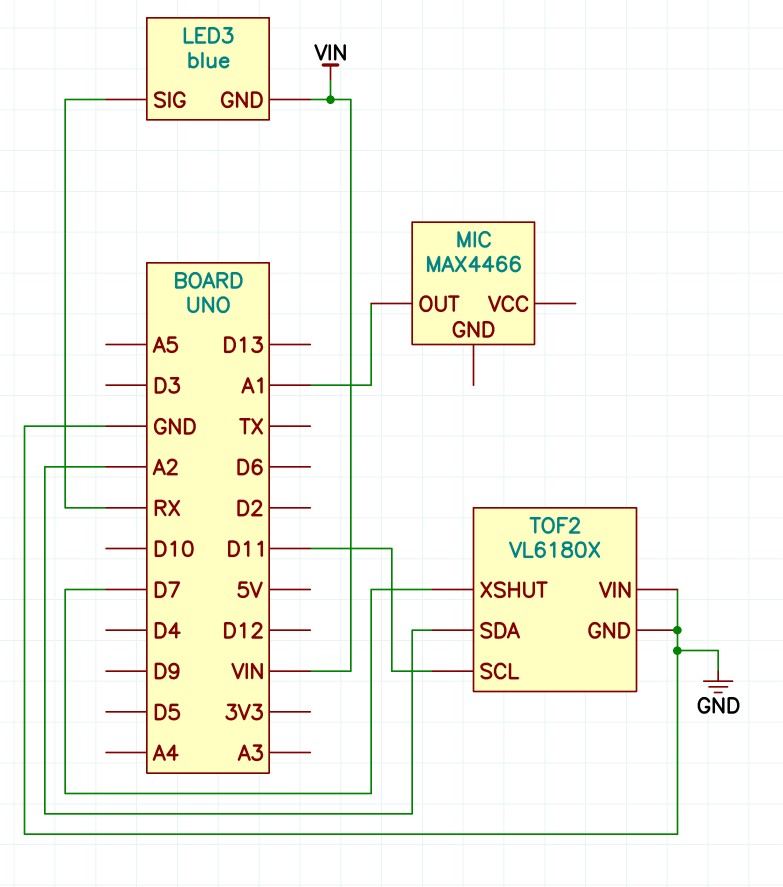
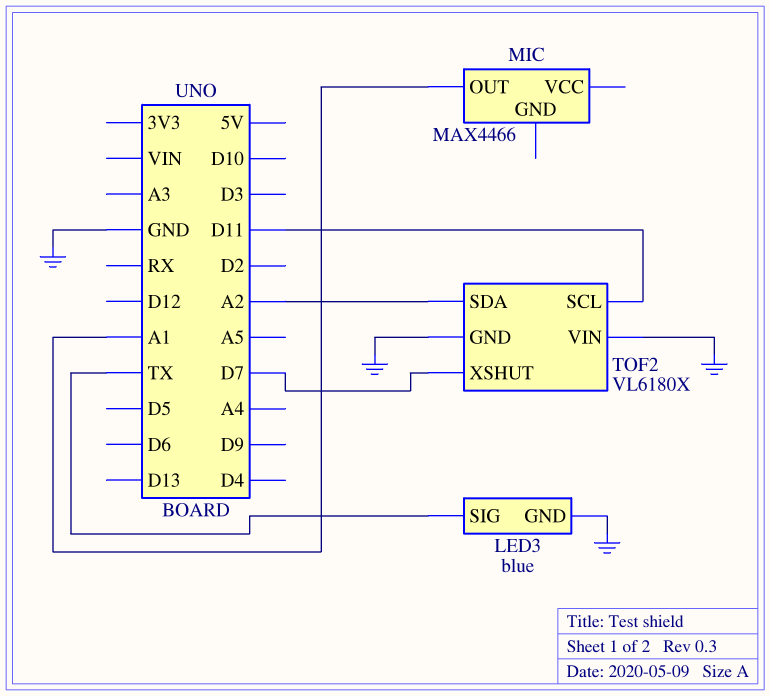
LED3 pin GND: VIN -> GND
LED3 pin SIG: RX -> TX

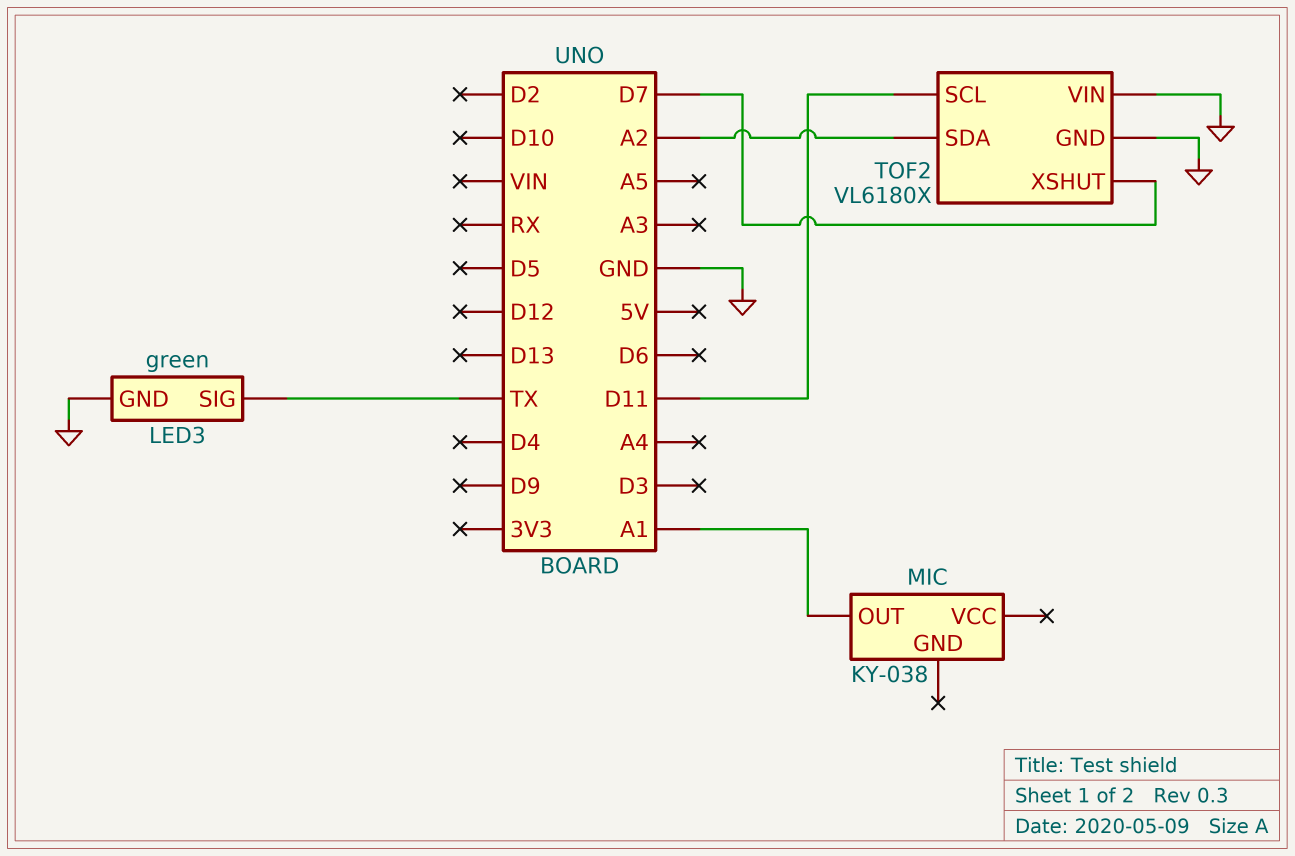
LED3: blue -> green
MIC: MAX4466 -> KY-038

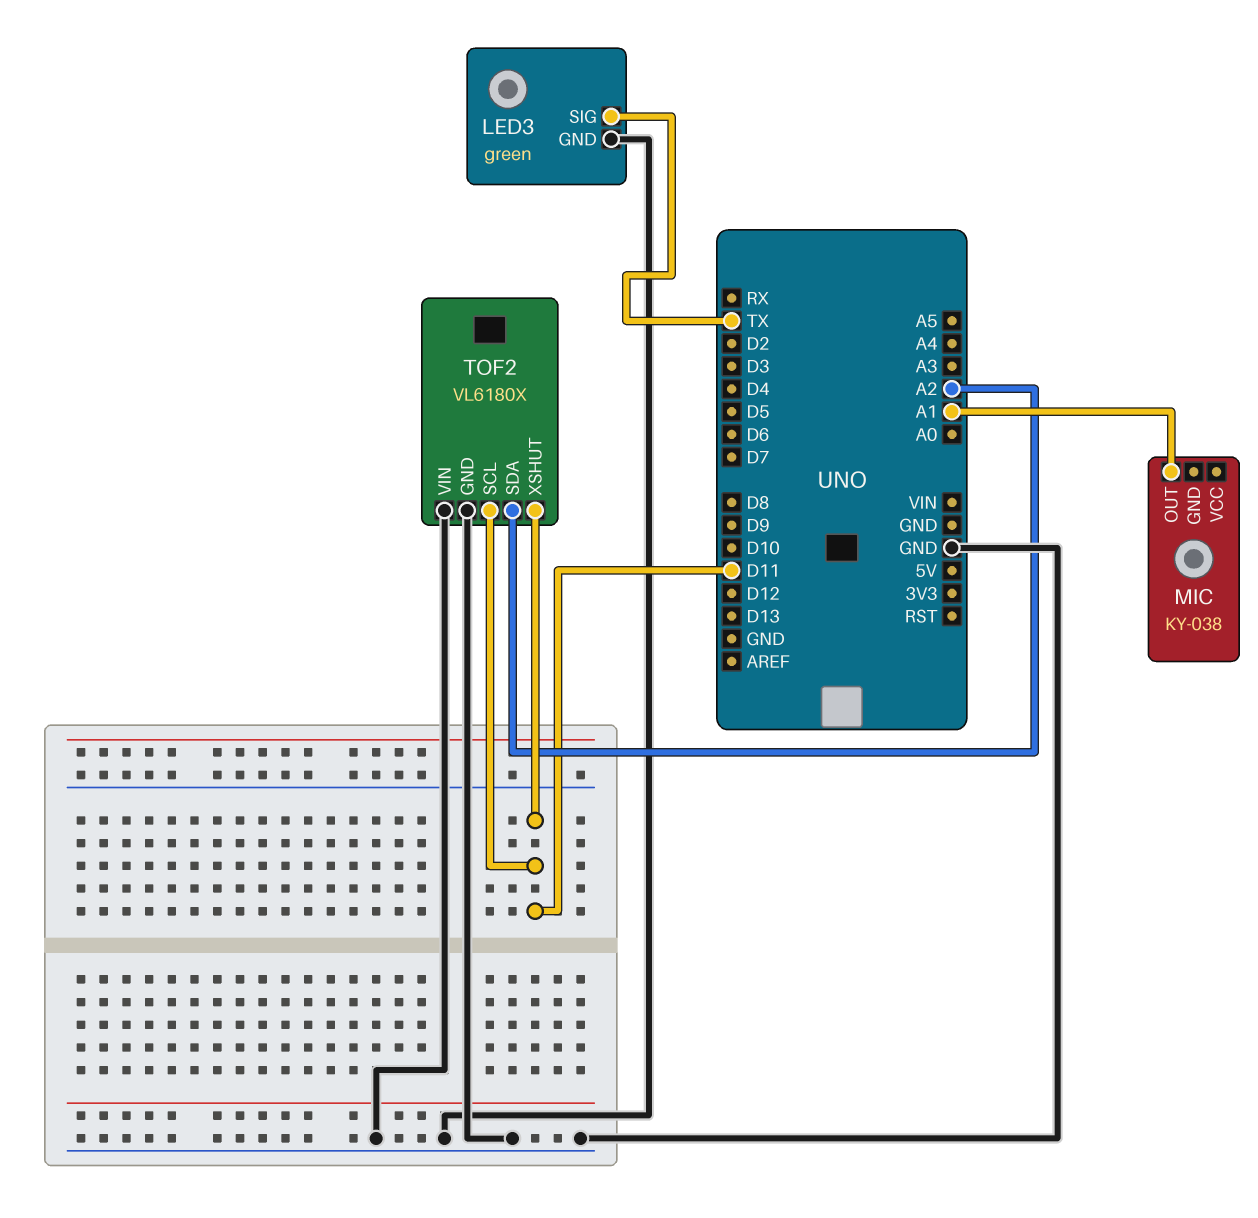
TOF2 pin XSHUT: D7 -> D11

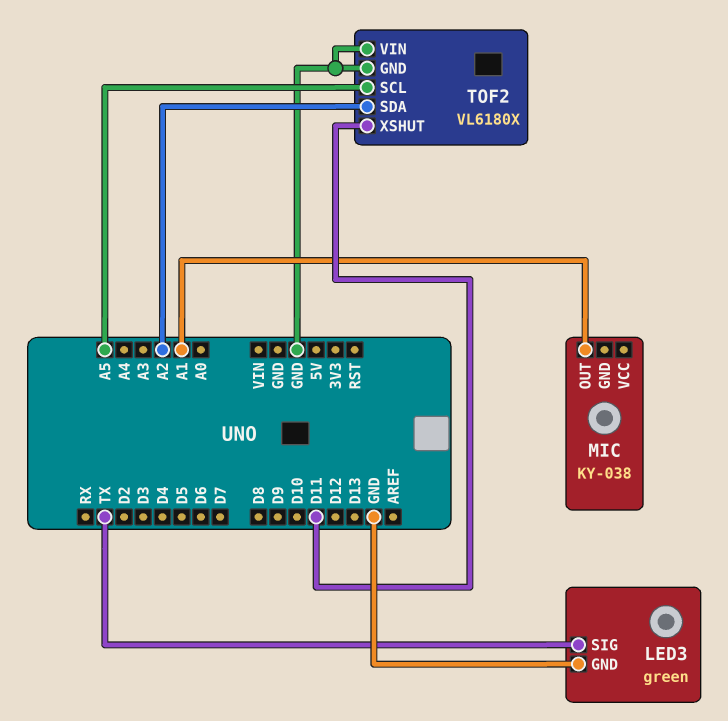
TOF2 pin SCL: D11 -> A5

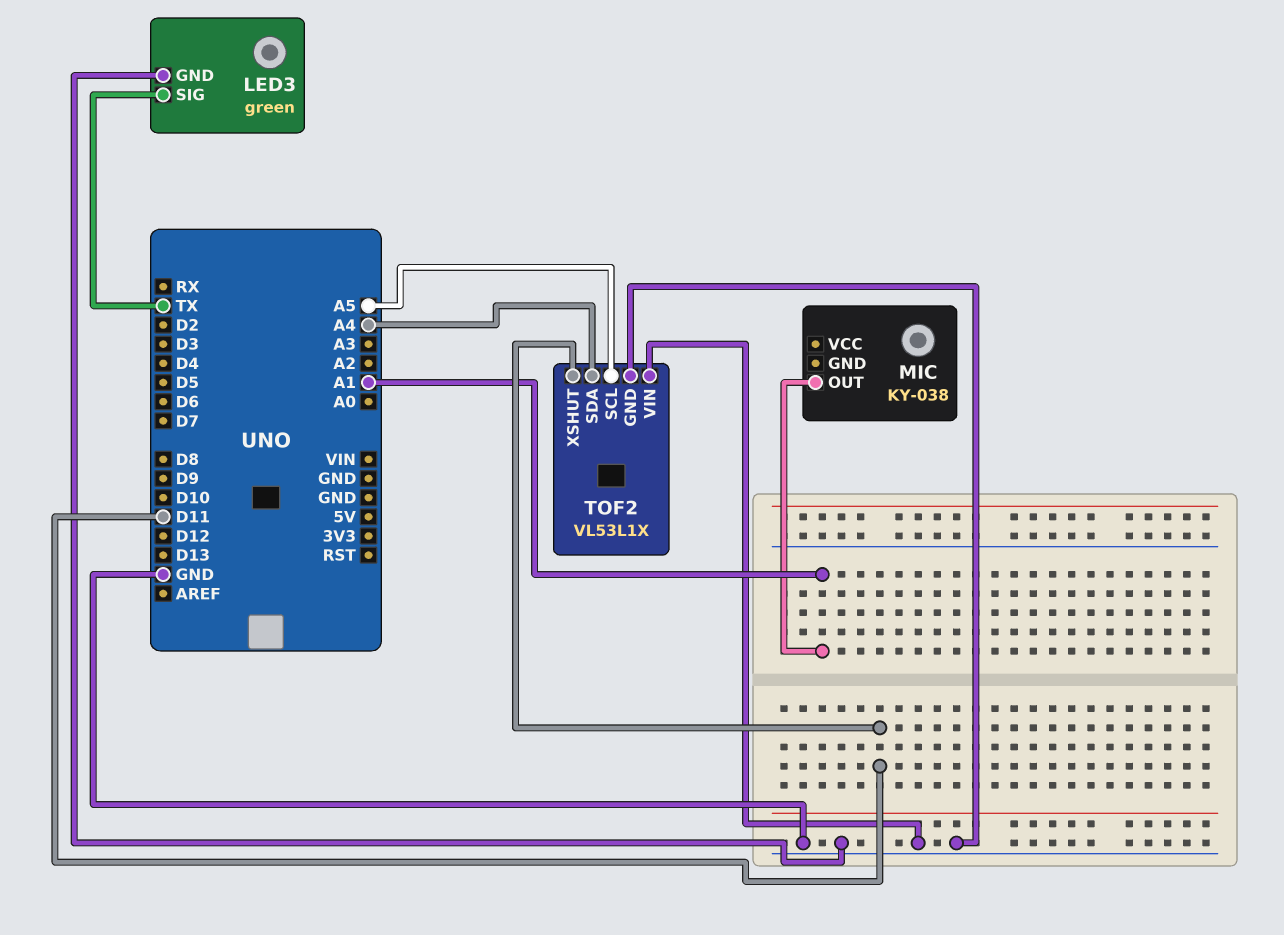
TOF2: VL6180X -> VL53L1X
TOF2 pin SDA: A2 -> A4

